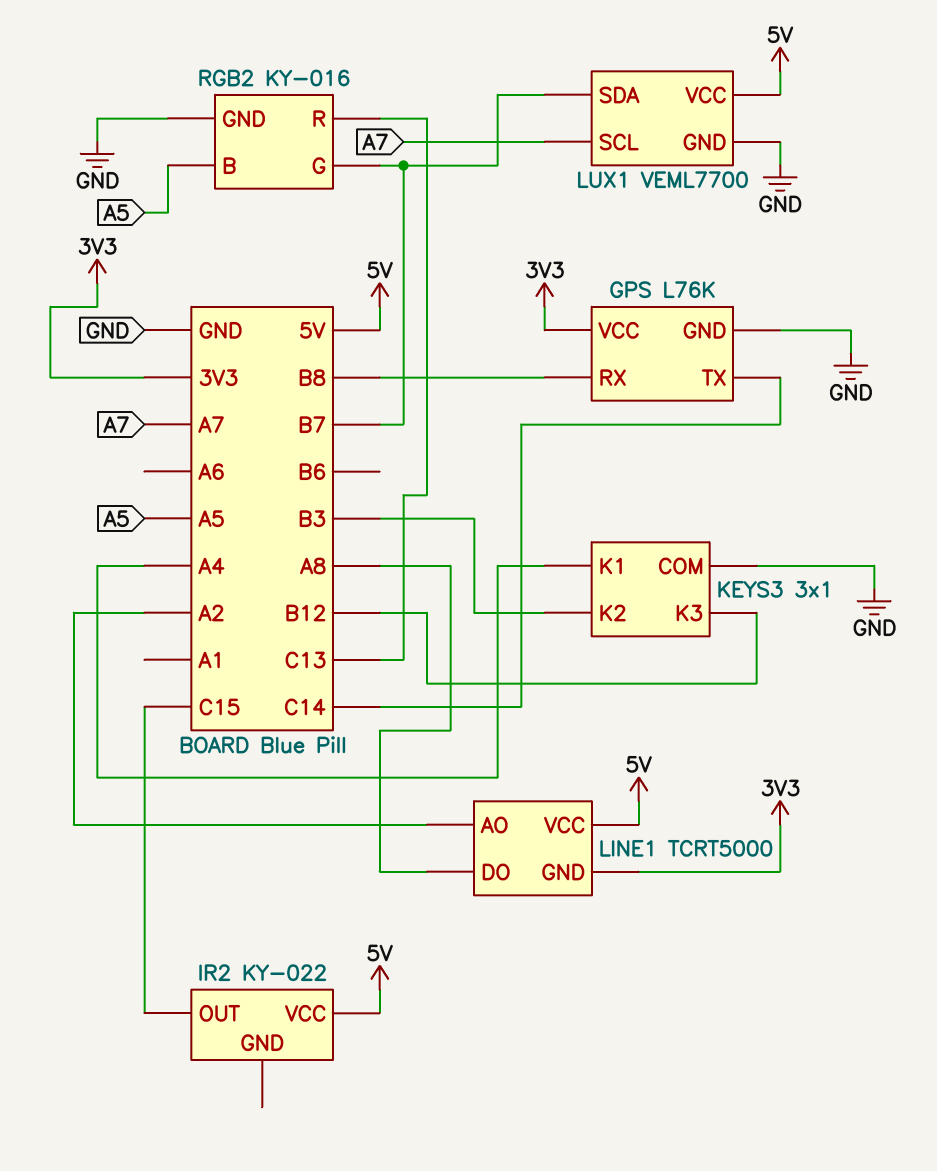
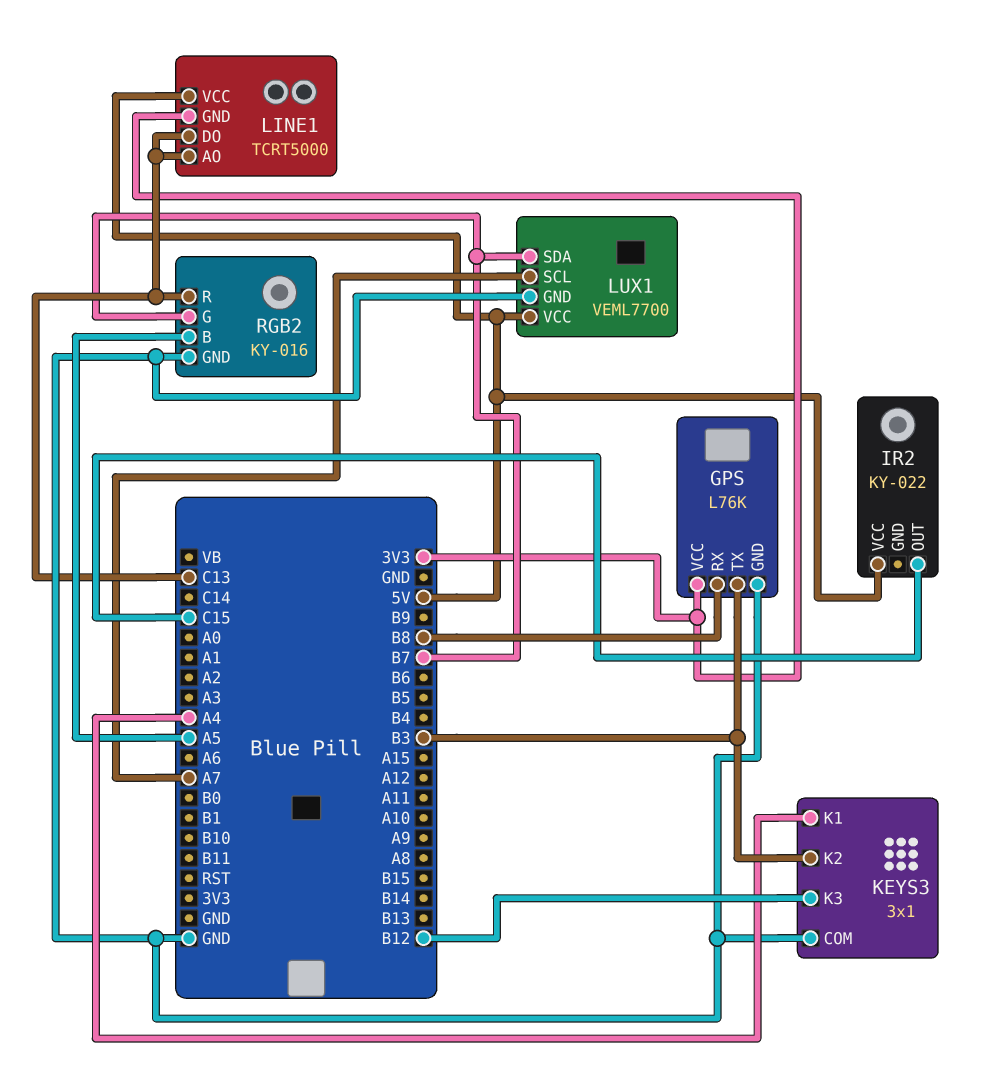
GPS pin TX: C14 -> B3
LINE1 pin AO: A2 -> C13
LINE1 pin DO: A8 -> C13

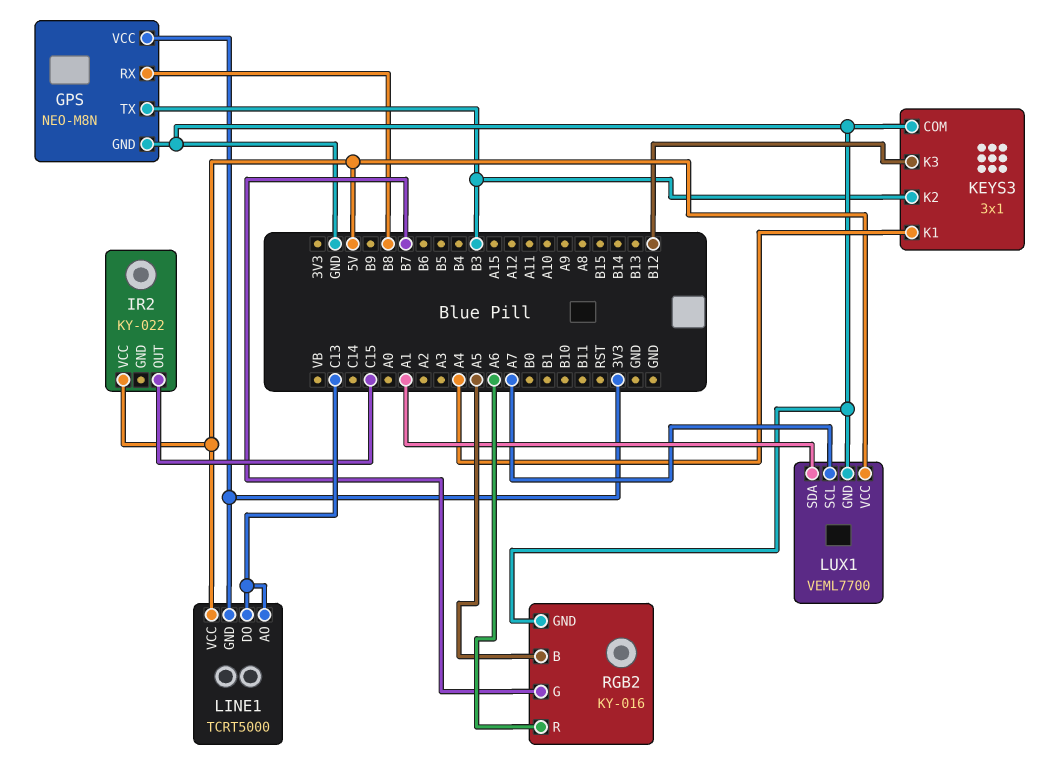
GPS: L76K -> NEO-M8N
LUX1 pin SDA: B7 -> A1
RGB2 pin R: C13 -> A6

